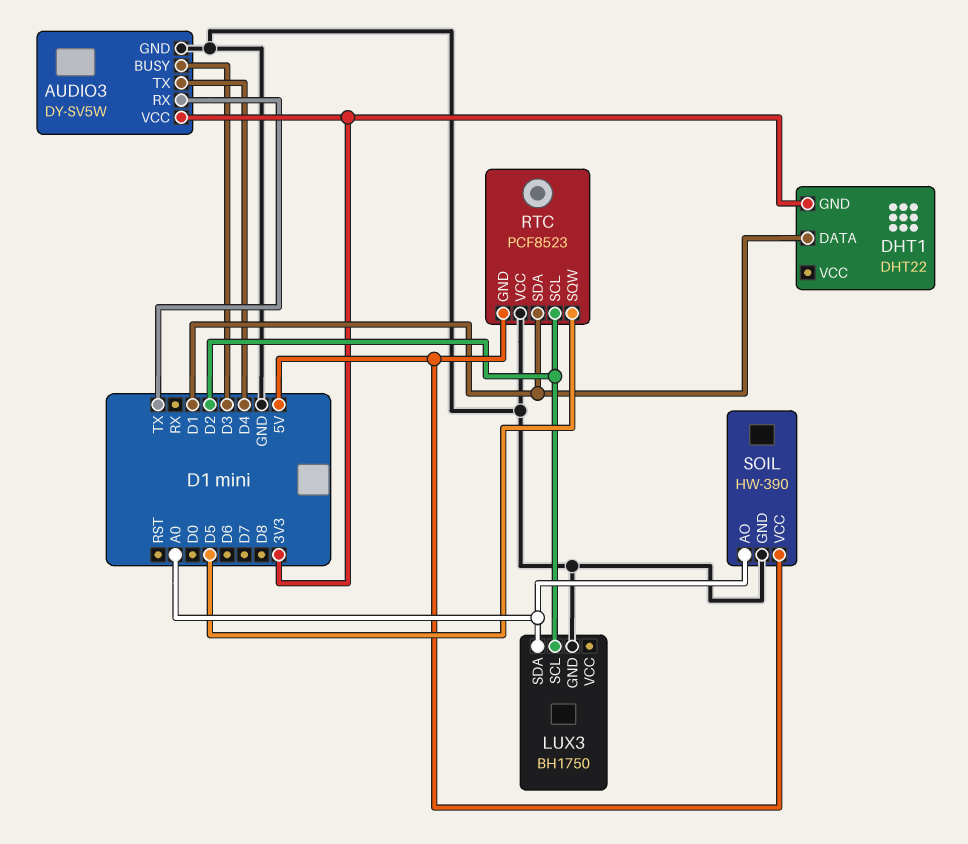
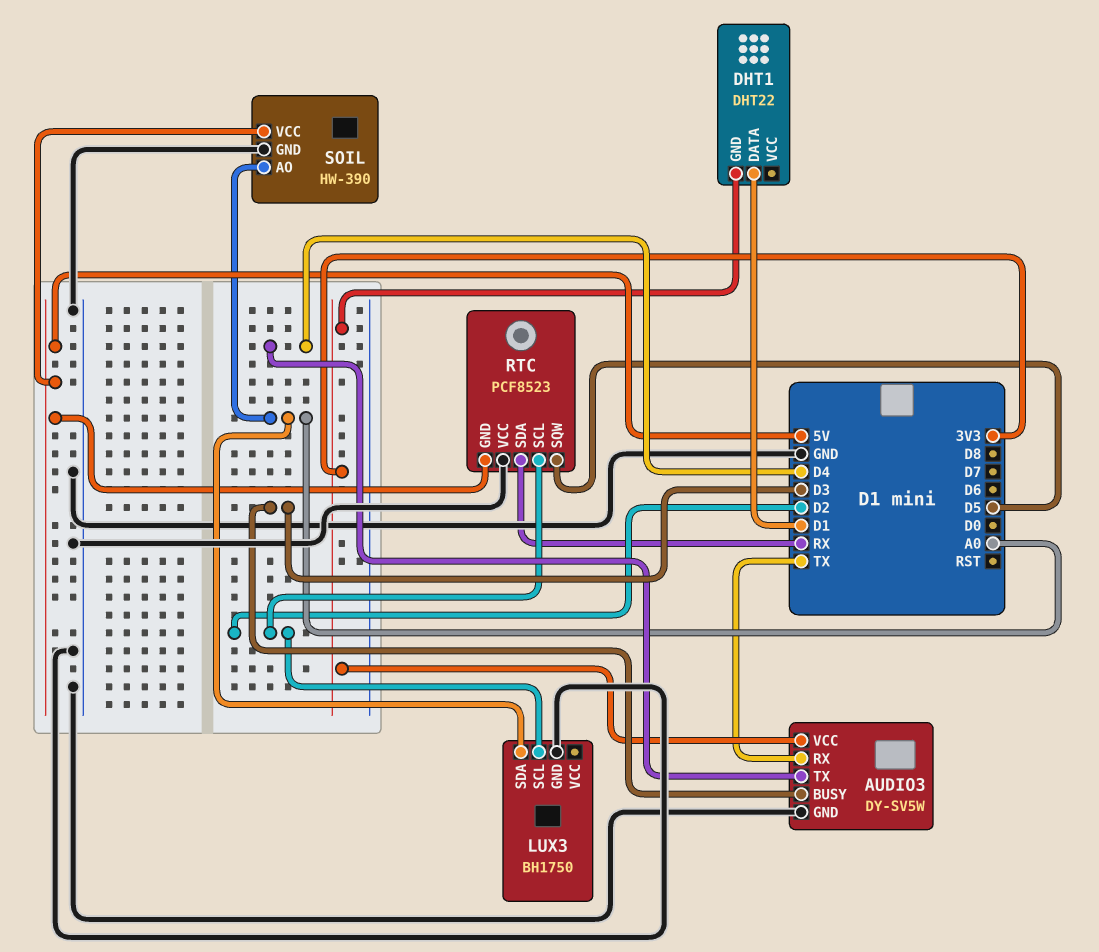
RTC pin SDA: D1 -> RX

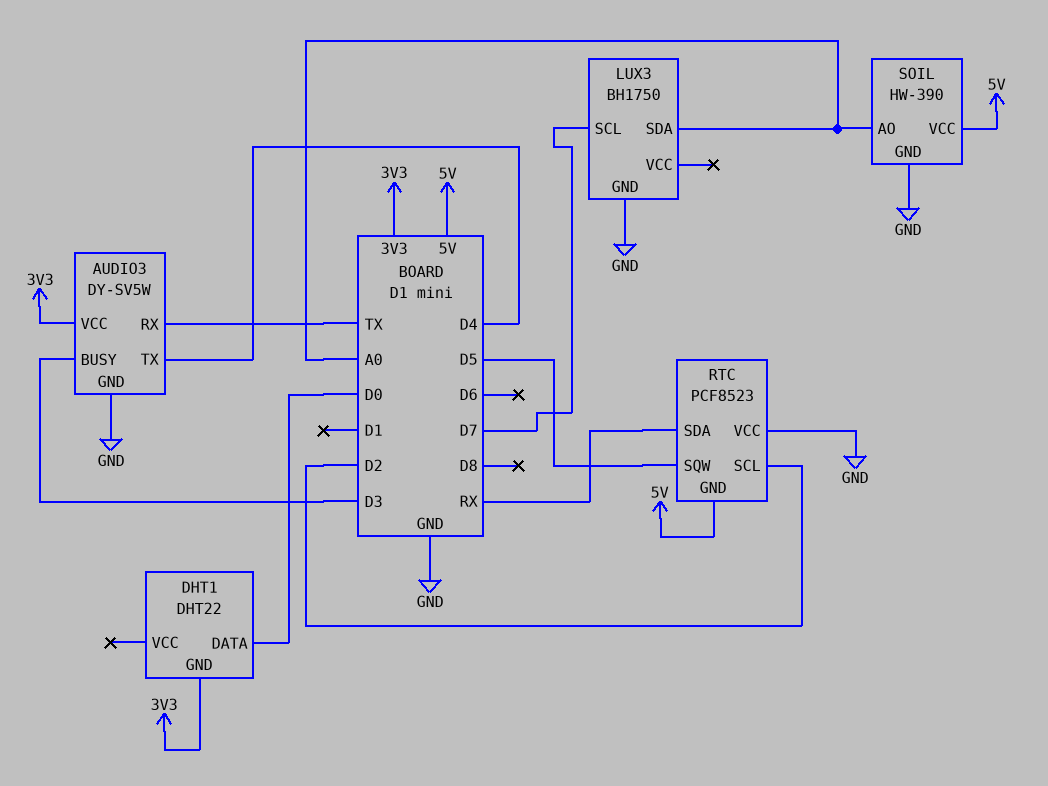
DHT1 pin DATA: D1 -> D0
LUX3 pin SCL: D2 -> D7

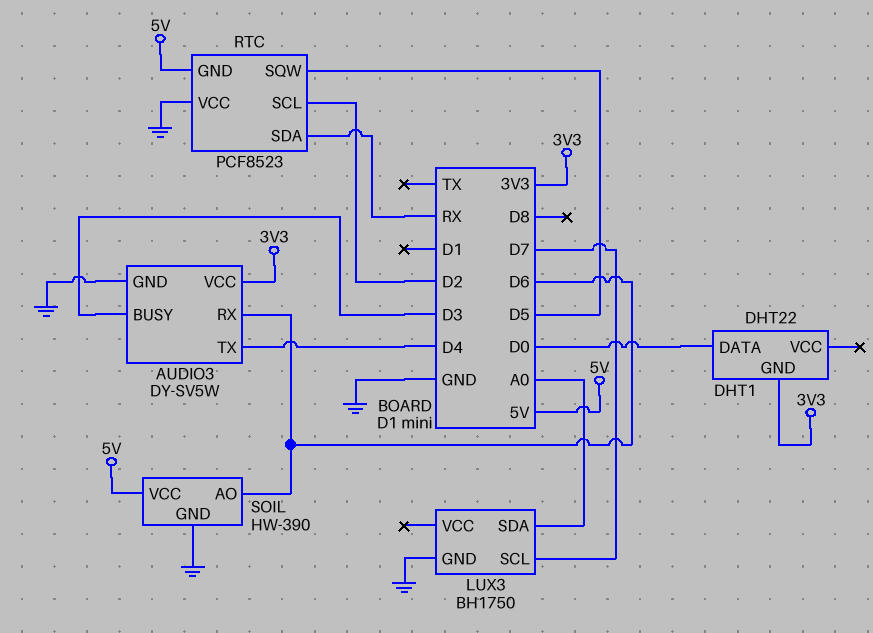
AUDIO3 pin RX: TX -> D6
SOIL pin AO: A0 -> D6

